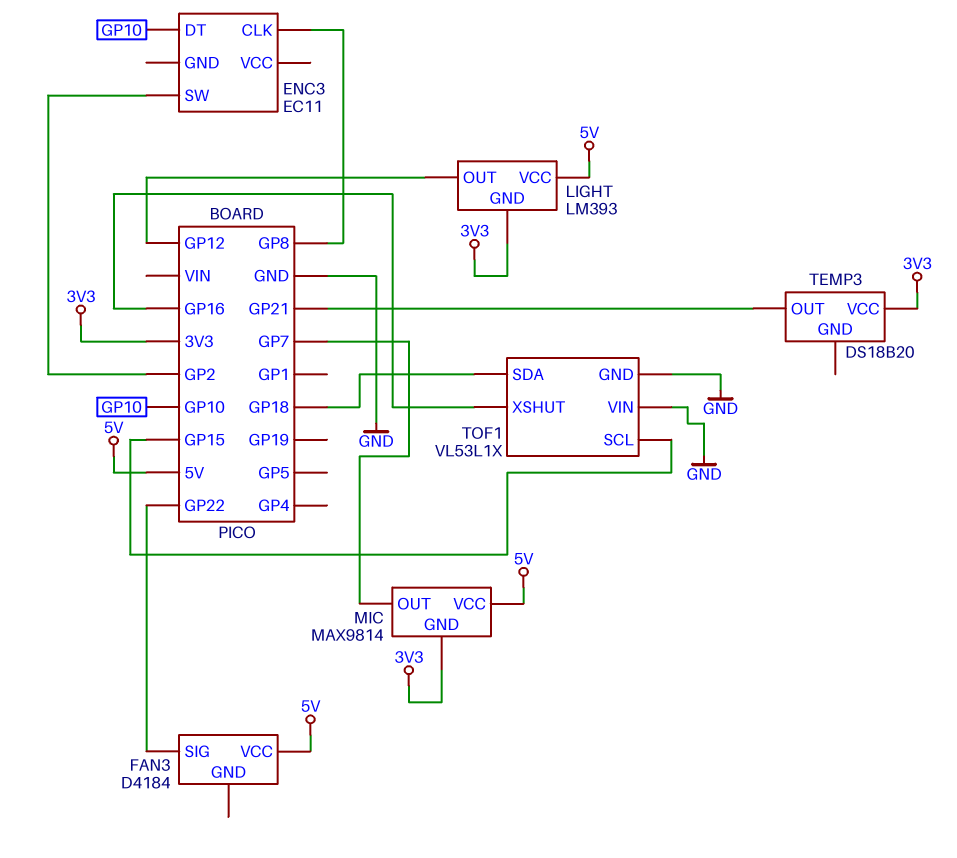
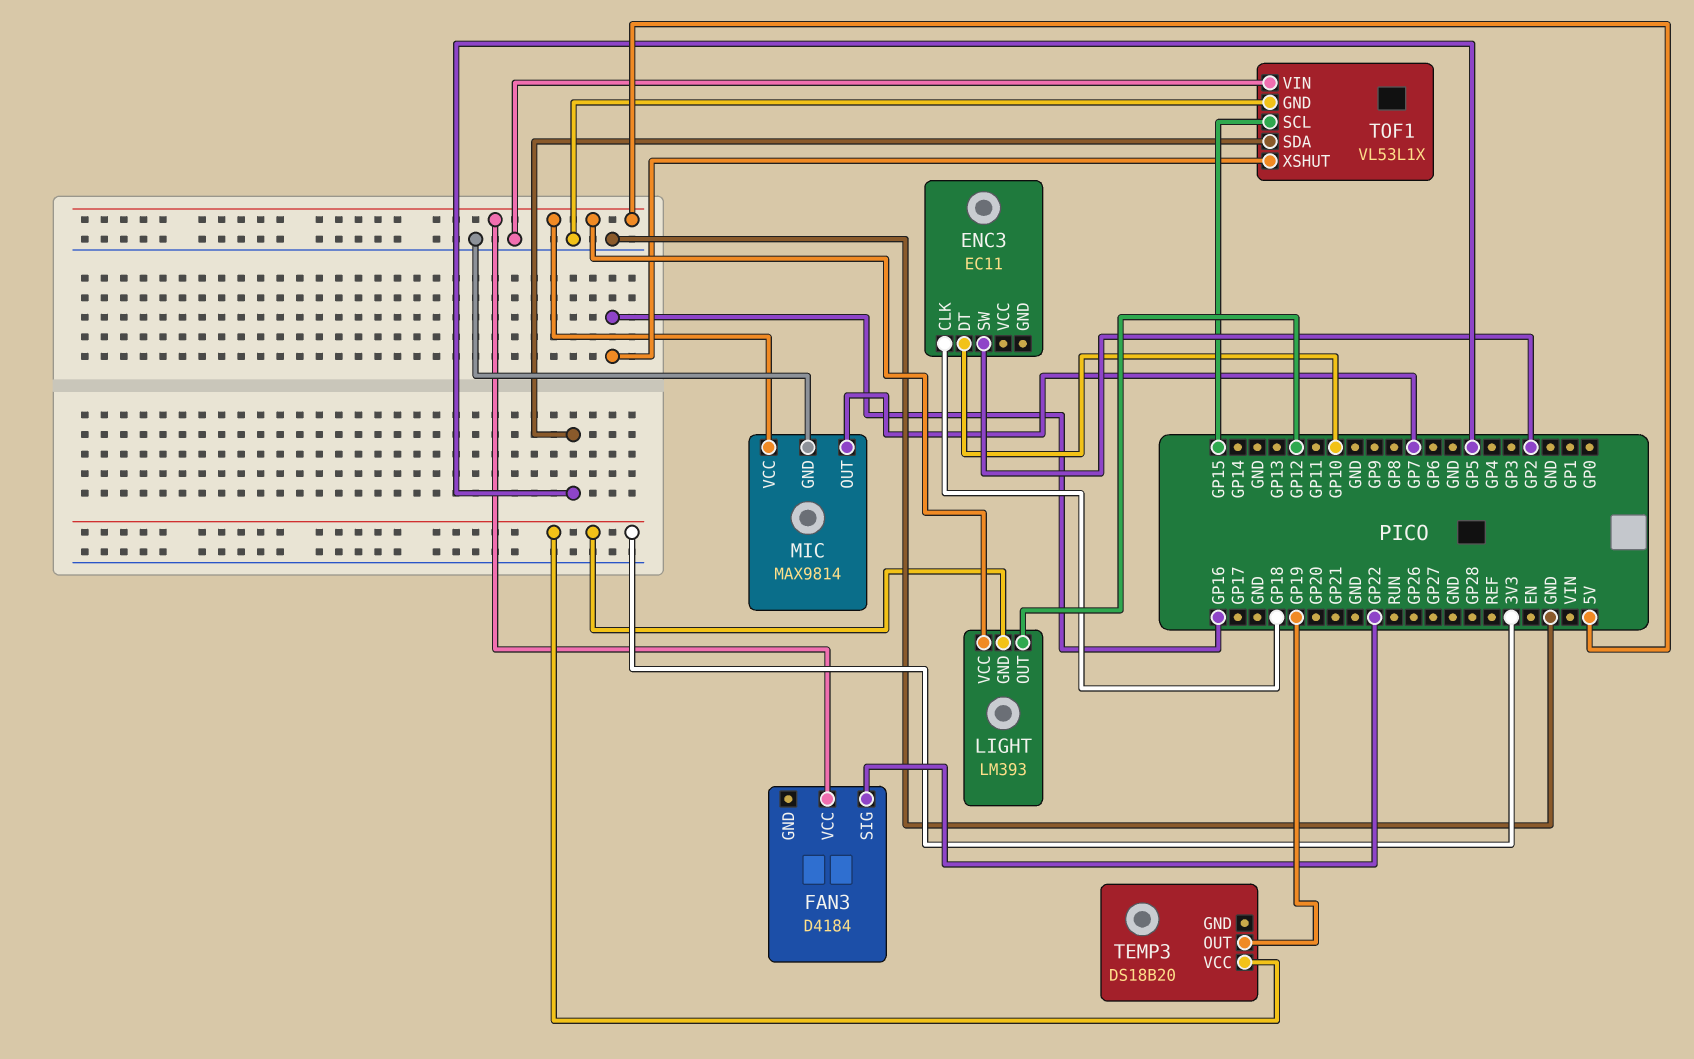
ENC3 pin CLK: GP8 -> GP18
MIC pin GND: 3V3 -> GND
TEMP3 pin OUT: GP21 -> GP19
TOF1 pin SDA: GP18 -> GP5

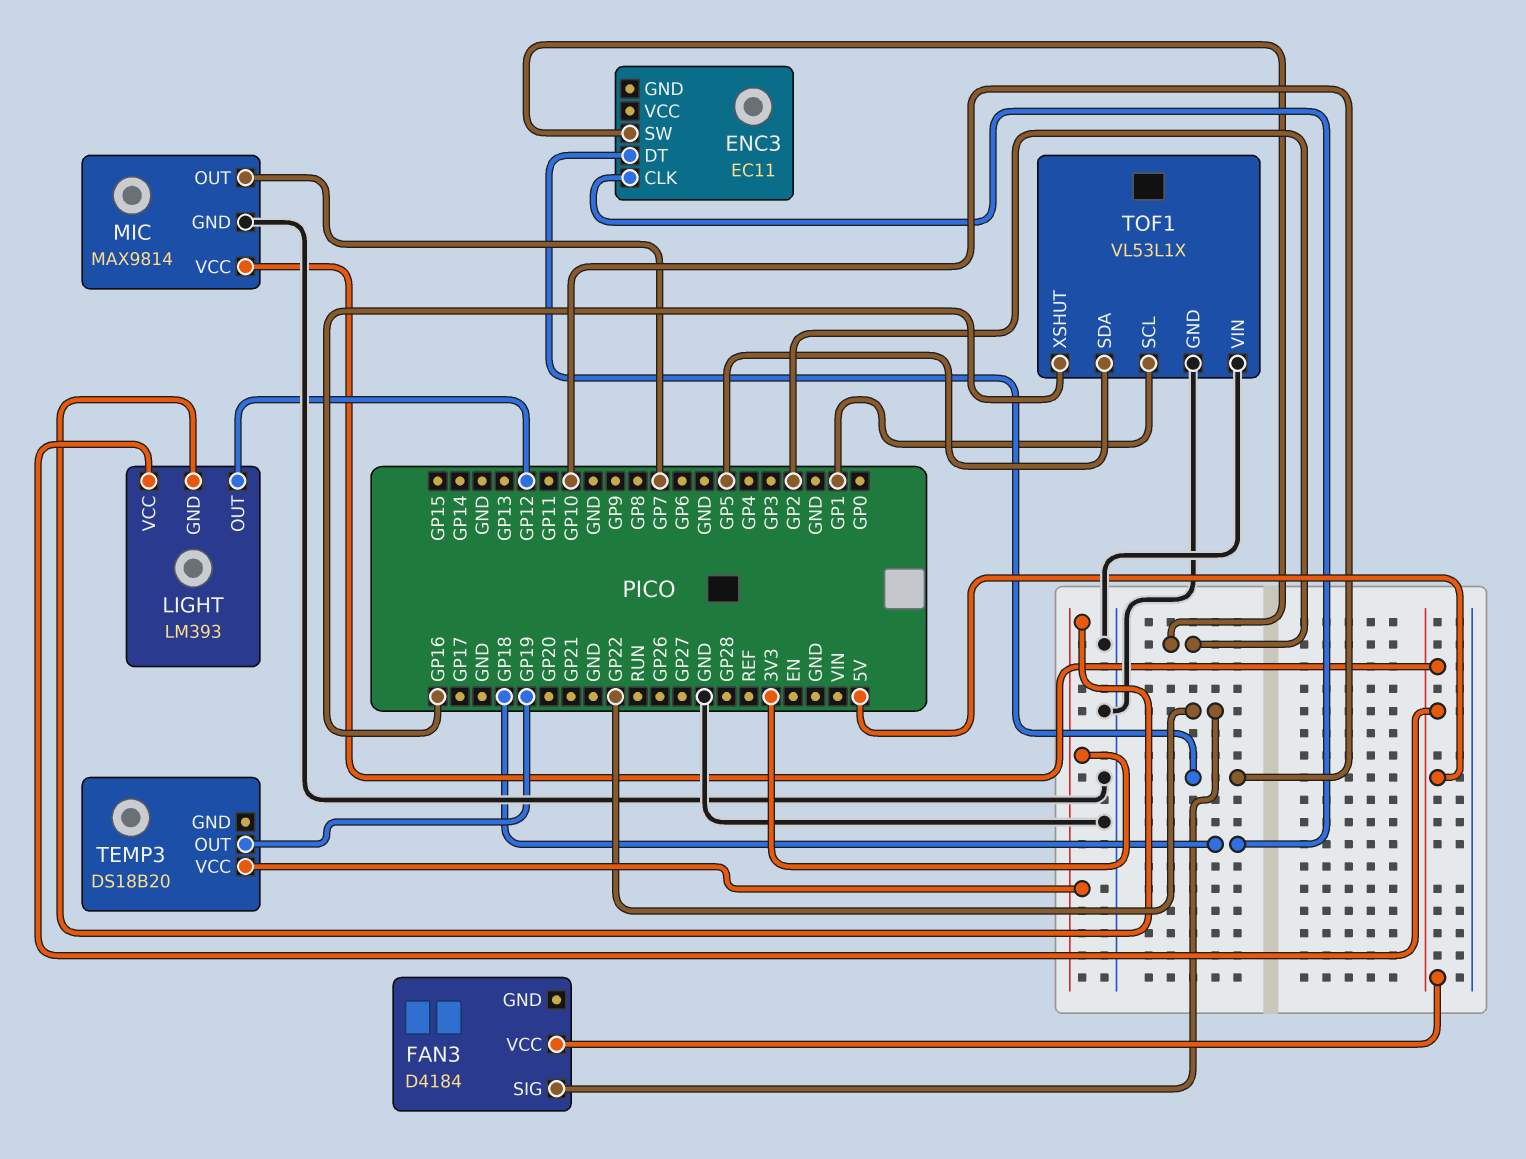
TOF1 pin SCL: GP15 -> GP1

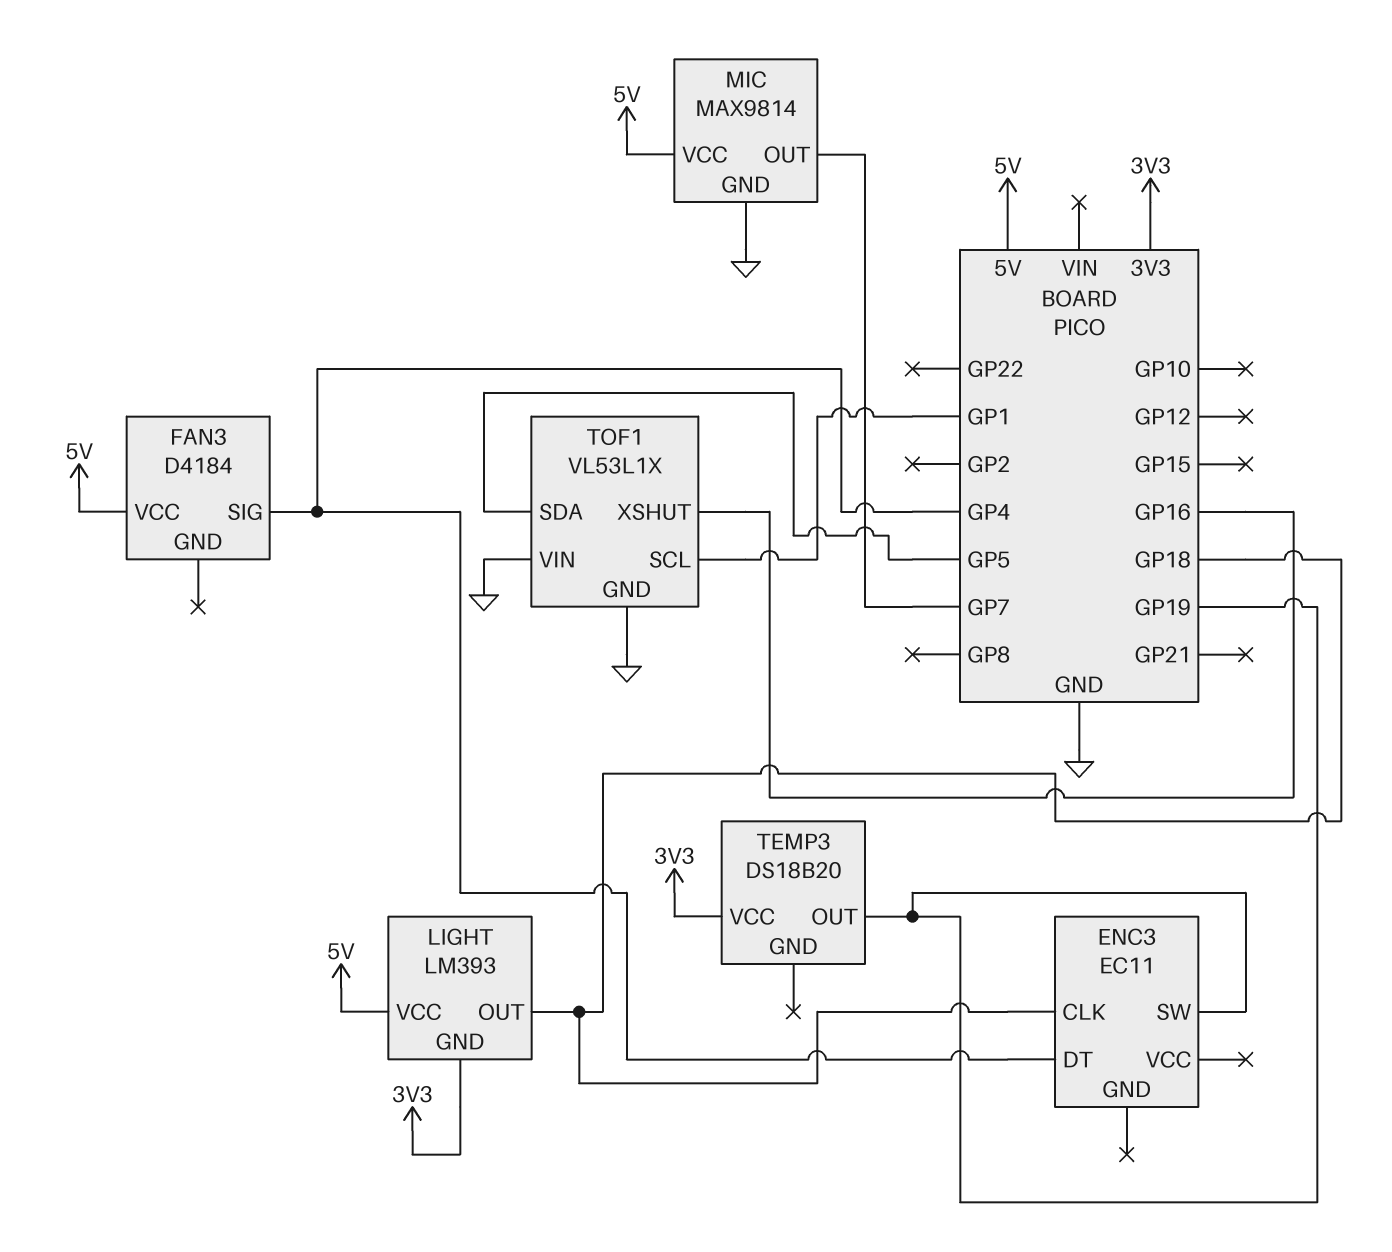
ENC3 pin DT: GP10 -> GP4
ENC3 pin SW: GP2 -> GP19
FAN3 pin SIG: GP22 -> GP4
LIGHT pin OUT: GP12 -> GP18

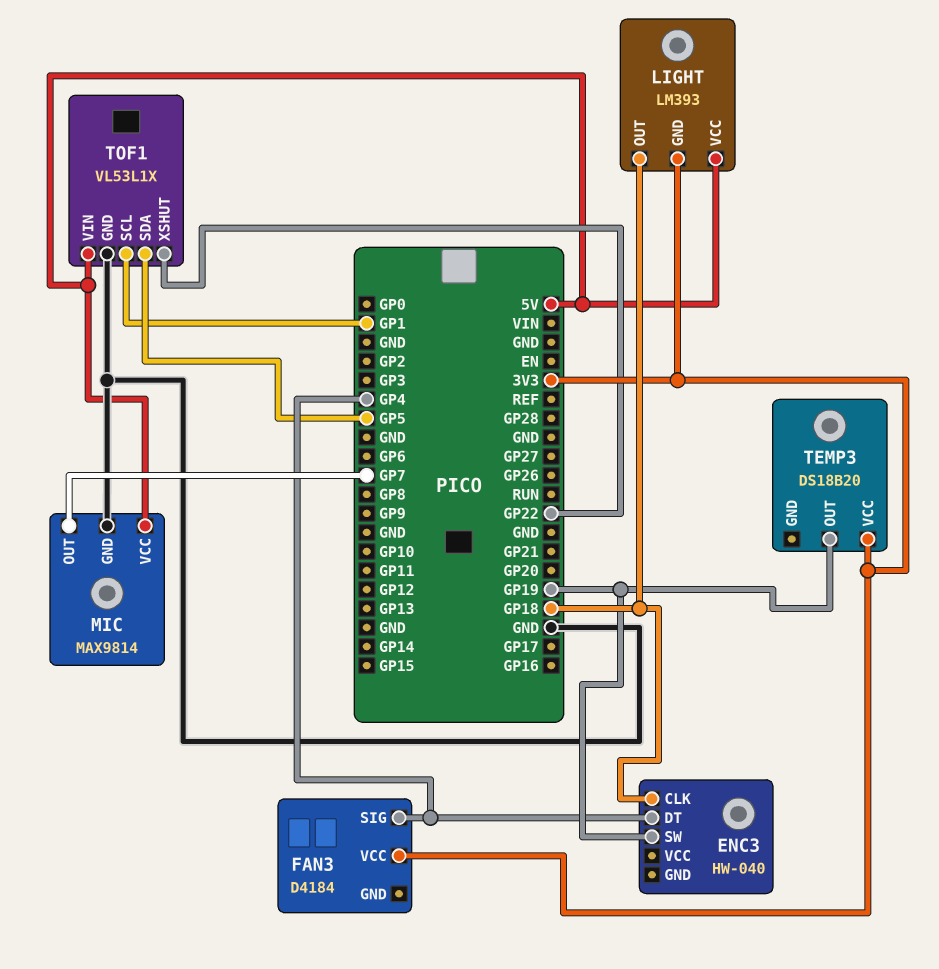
ENC3: EC11 -> HW-040
FAN3 pin VCC: 5V -> 3V3
TOF1 pin VIN: GND -> 5V
TOF1 pin XSHUT: GP16 -> GP22

